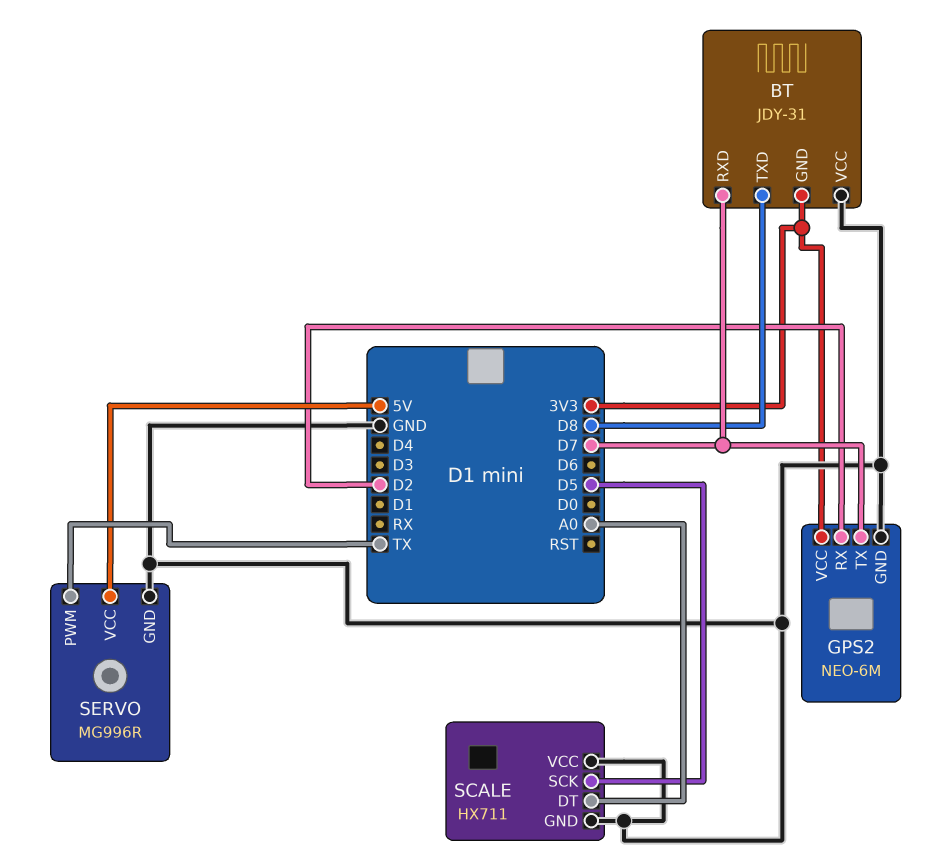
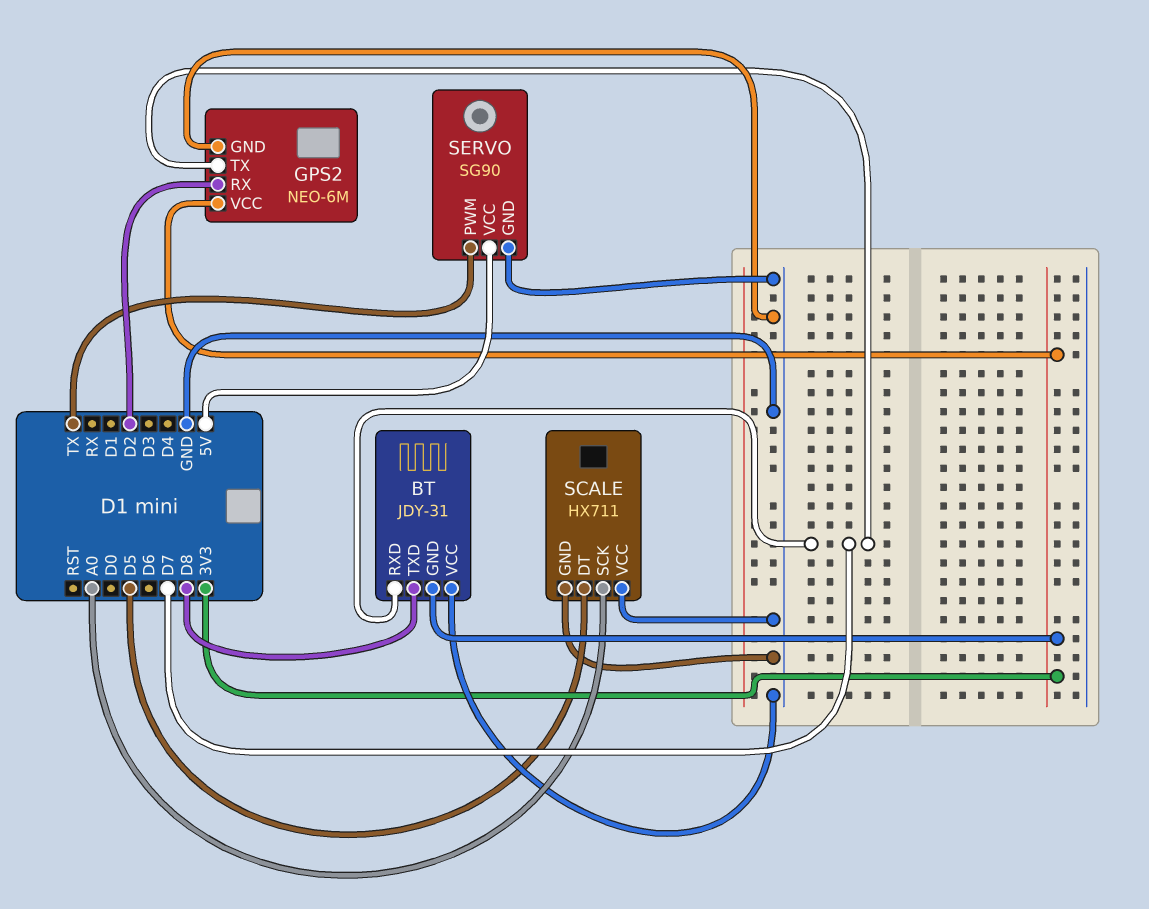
SCALE pin DT: A0 -> D5
SCALE pin SCK: D5 -> A0
SERVO: MG996R -> SG90

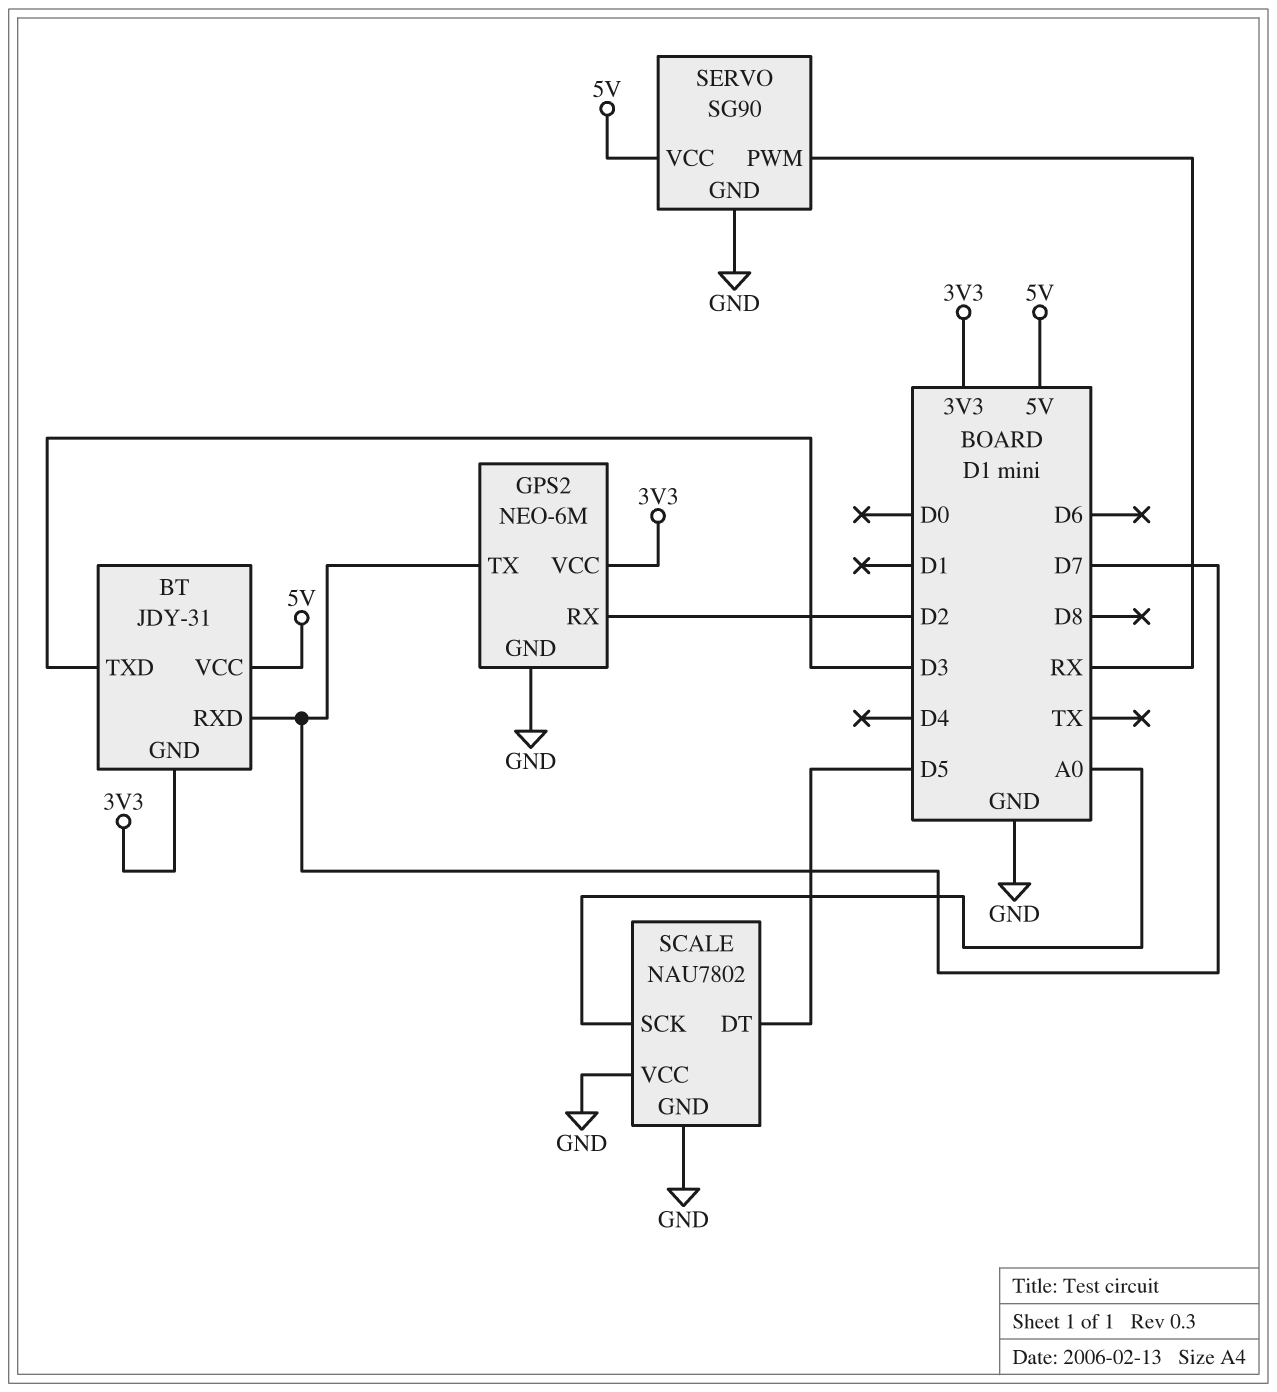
BT pin TXD: D8 -> D3
BT pin VCC: GND -> 5V
SCALE: HX711 -> NAU7802
SERVO pin PWM: TX -> RX

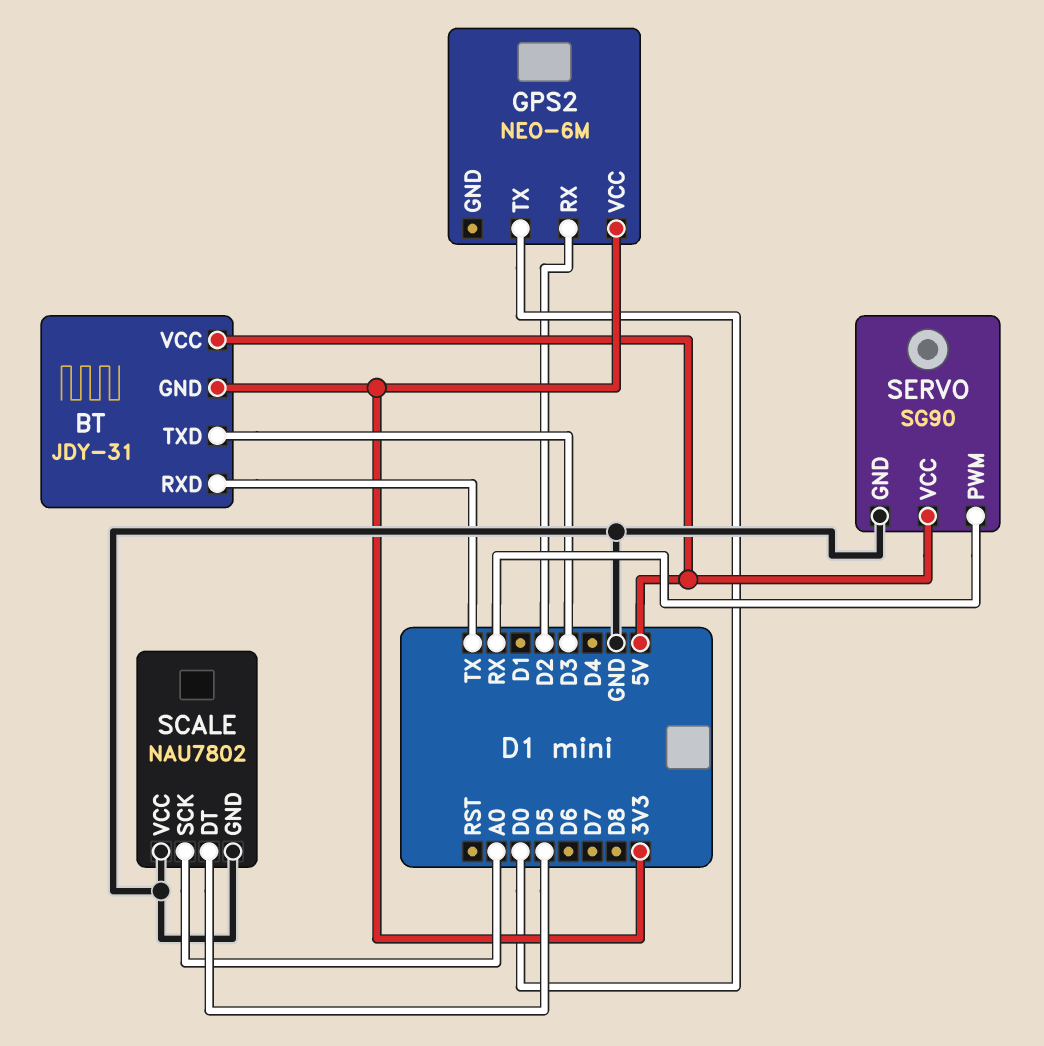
BT pin RXD: D7 -> TX
GPS2 pin GND: GND -> none
GPS2 pin TX: D7 -> D0

